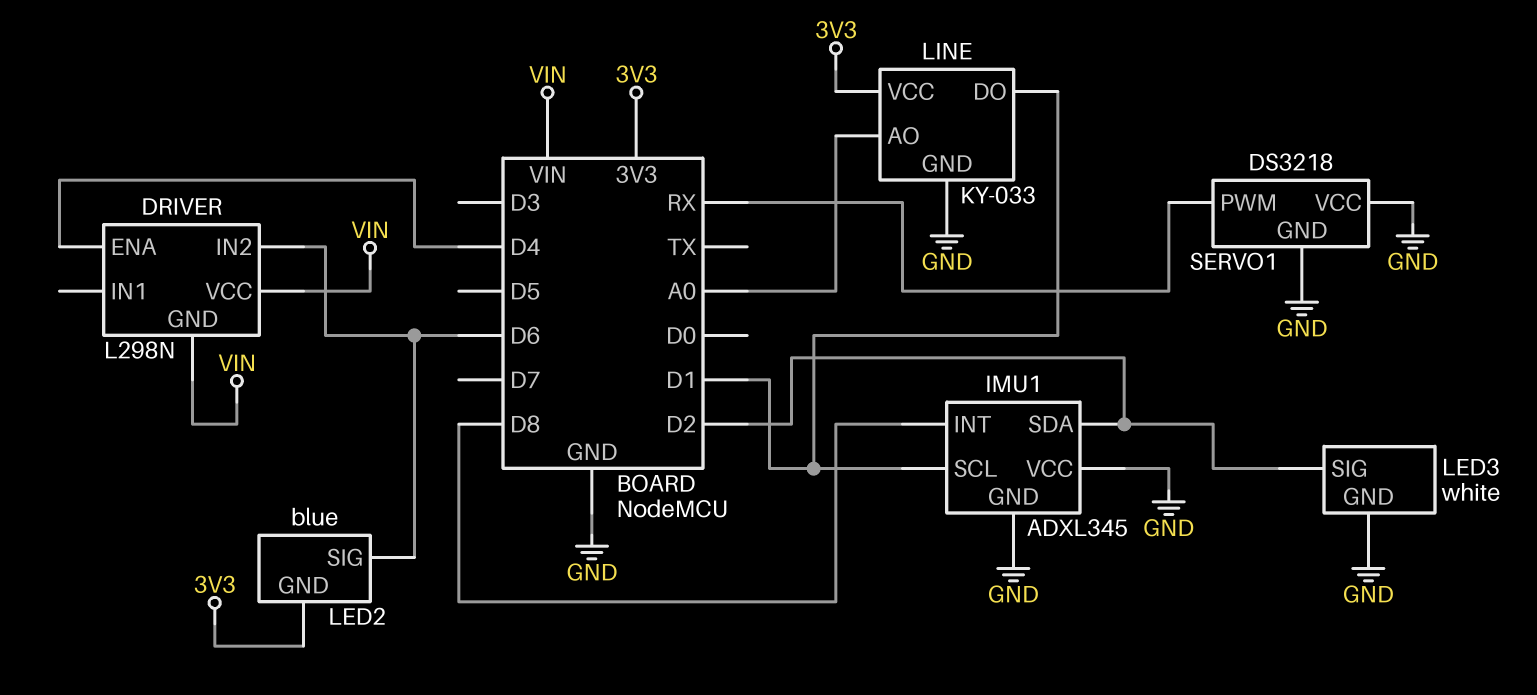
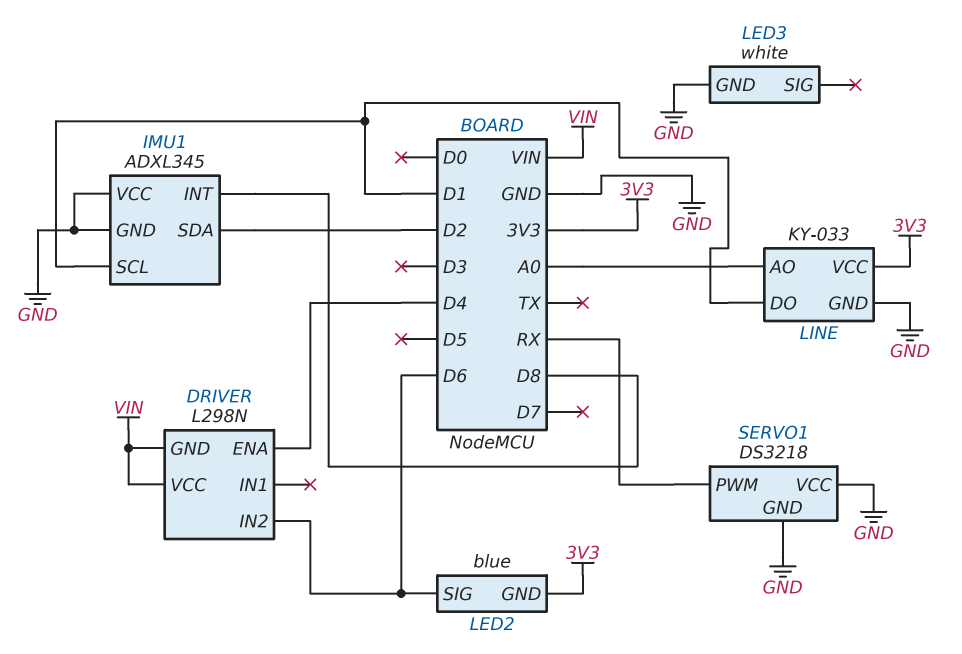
LED3 pin SIG: D2 -> none

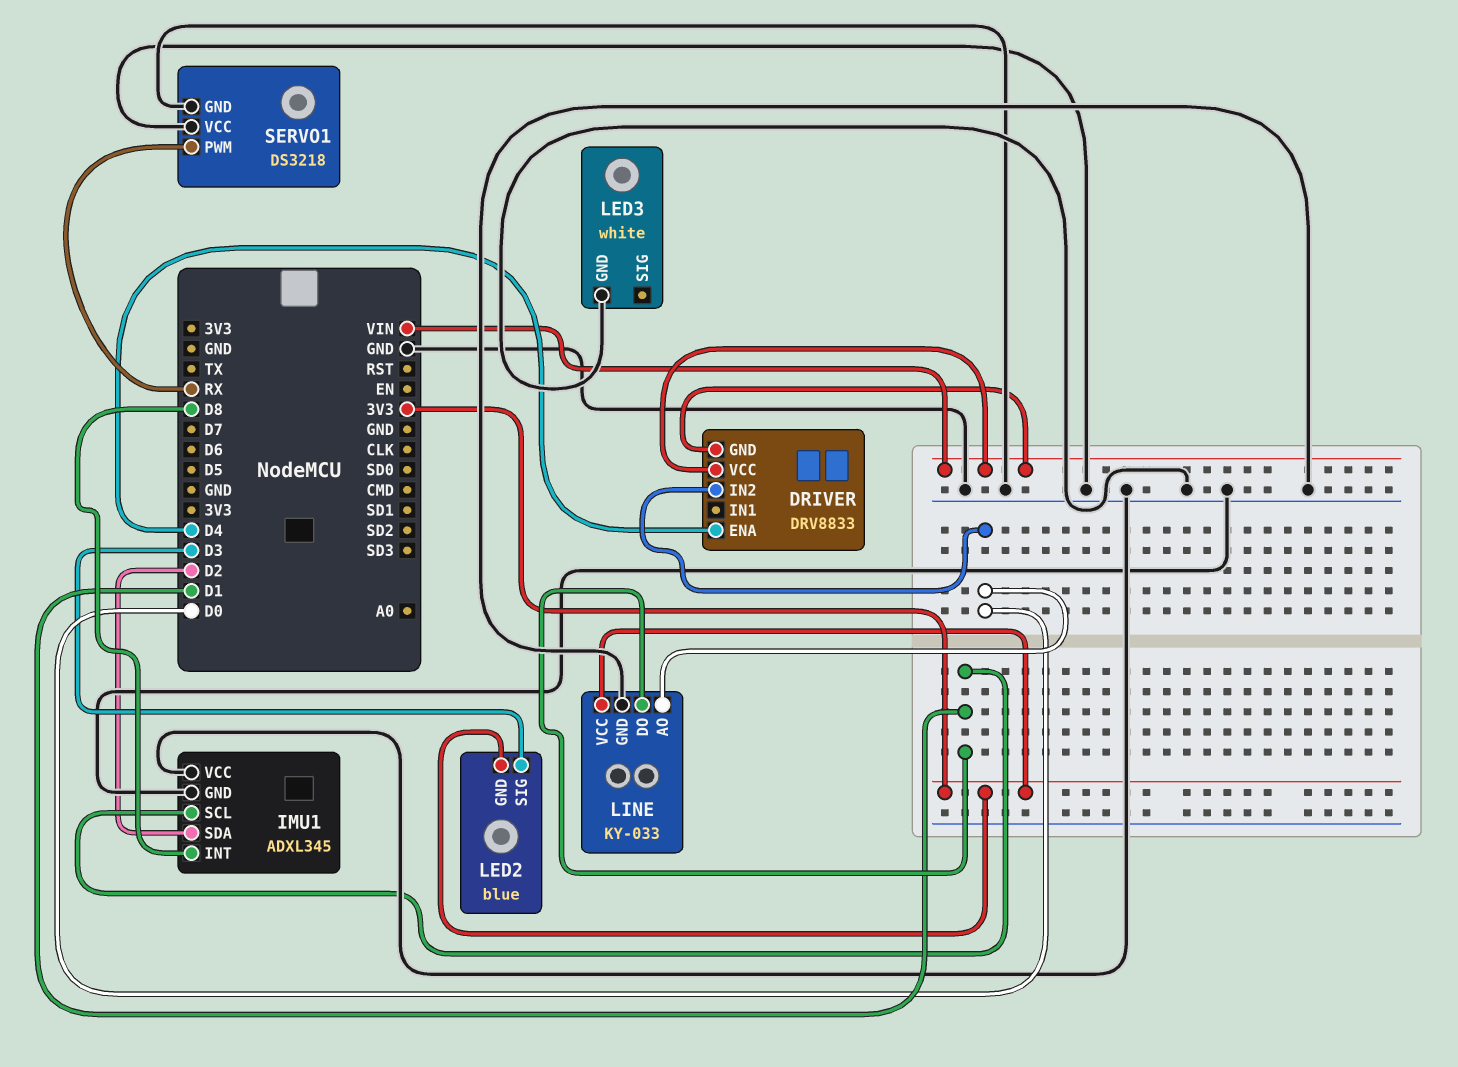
DRIVER: L298N -> DRV8833
DRIVER pin IN2: D6 -> D0
LED2 pin SIG: D6 -> D3
LINE pin AO: A0 -> D0

